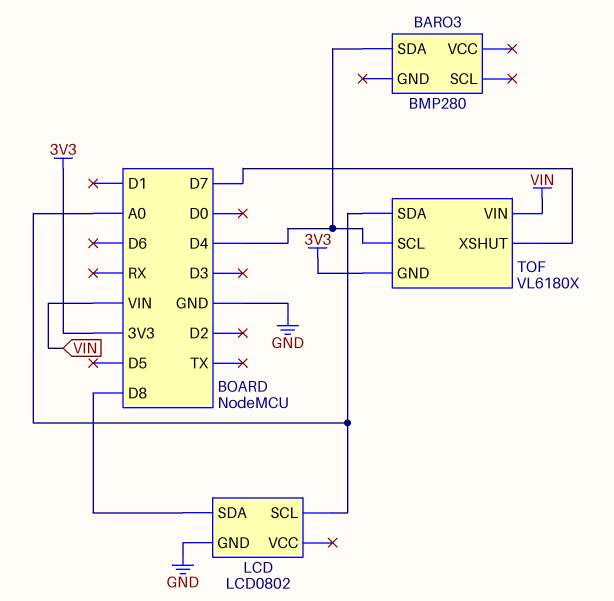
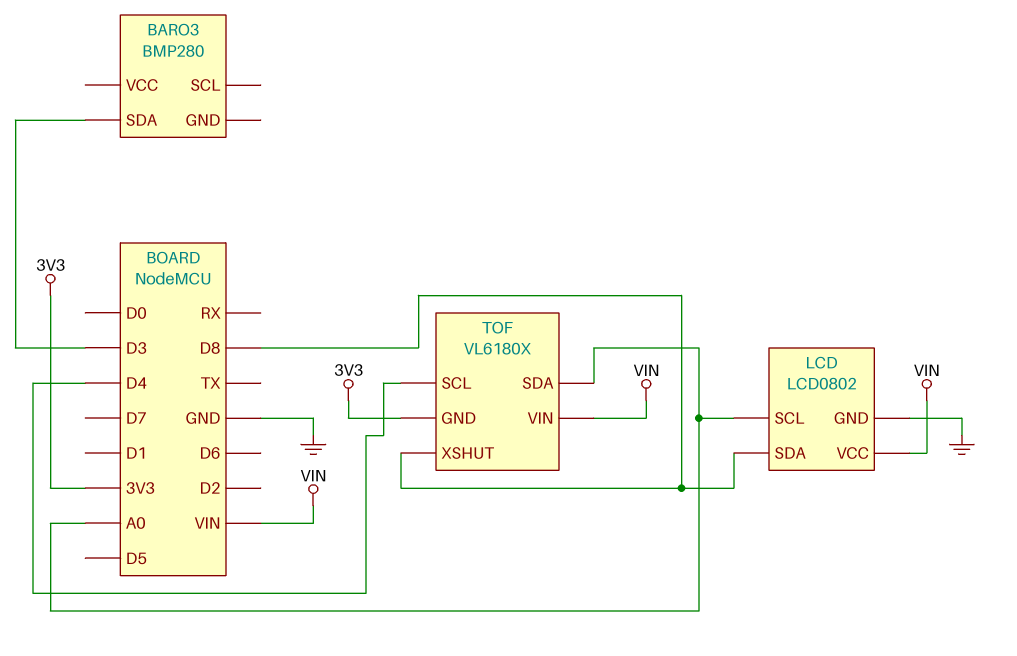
BARO3 pin SDA: D4 -> D3
LCD pin VCC: none -> VIN
TOF pin XSHUT: D7 -> D8

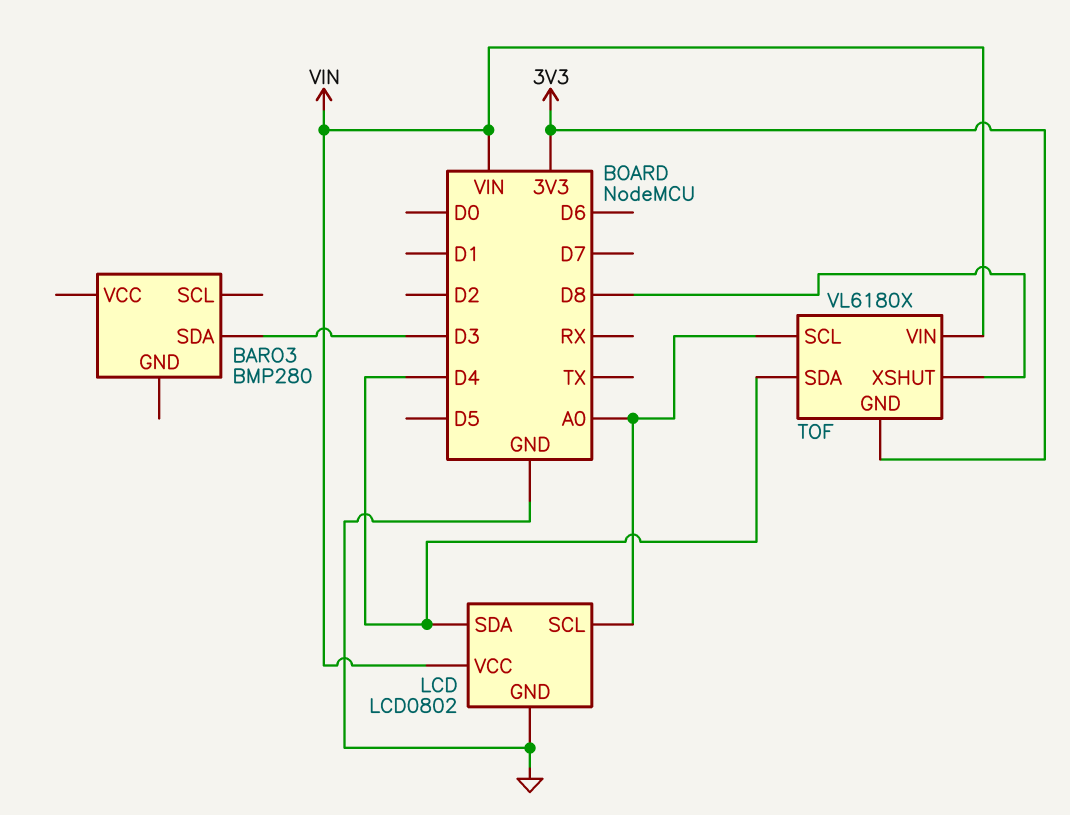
LCD pin SDA: D8 -> D4
TOF pin SCL: D4 -> A0
TOF pin SDA: A0 -> D4

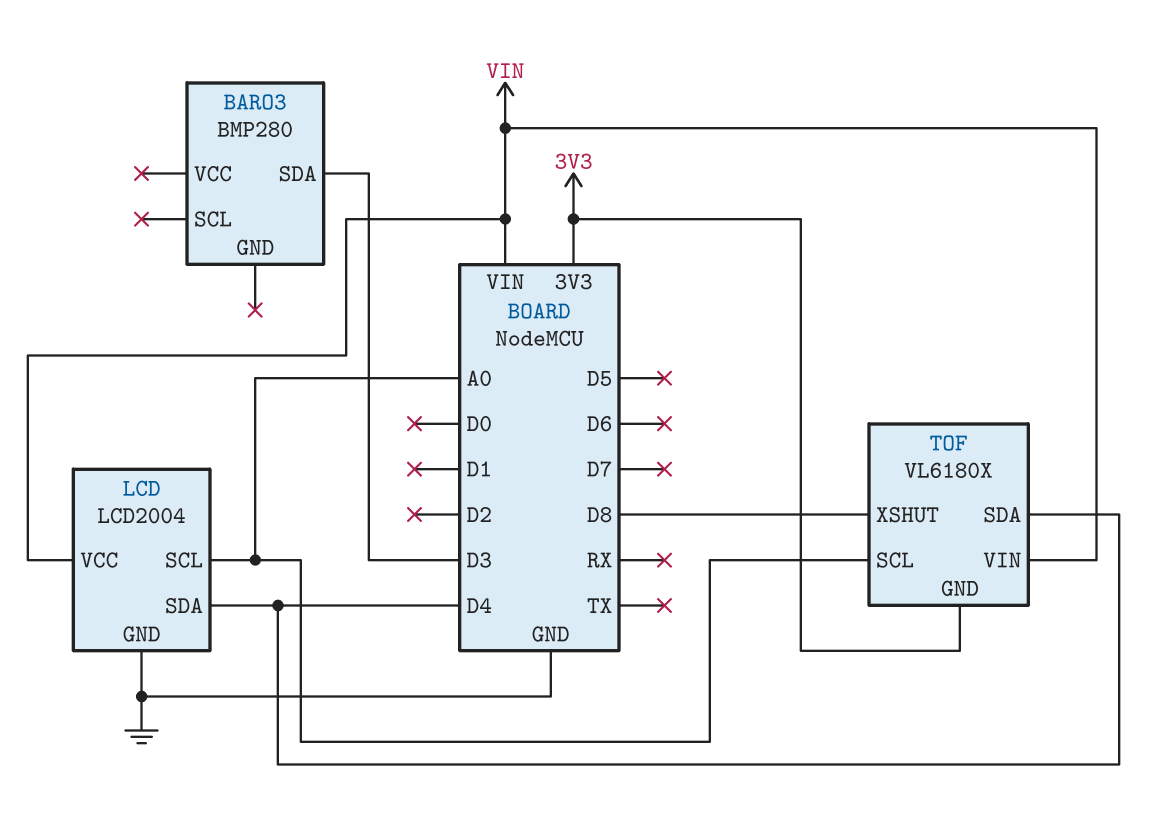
LCD: LCD0802 -> LCD2004

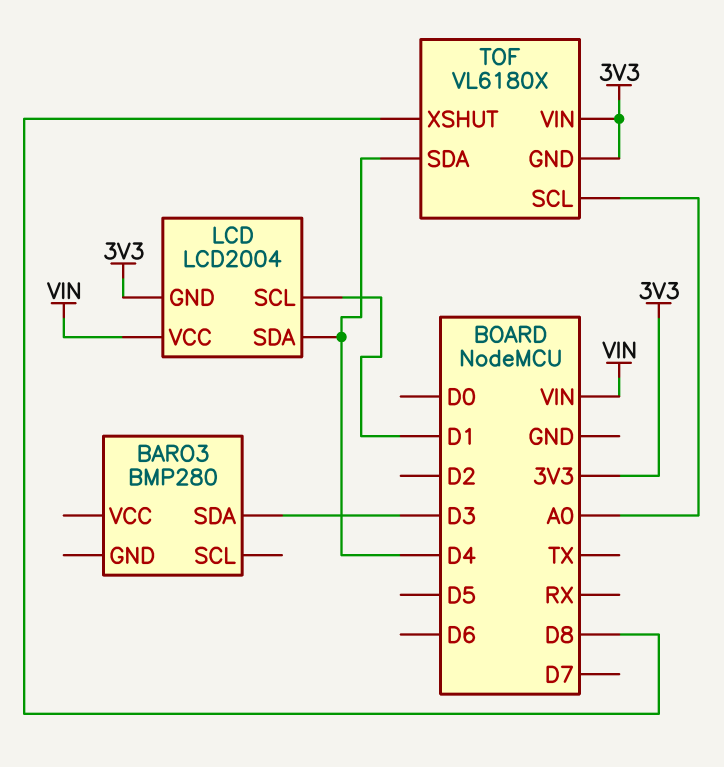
LCD pin GND: GND -> 3V3
LCD pin SCL: A0 -> D1
TOF pin VIN: VIN -> 3V3

